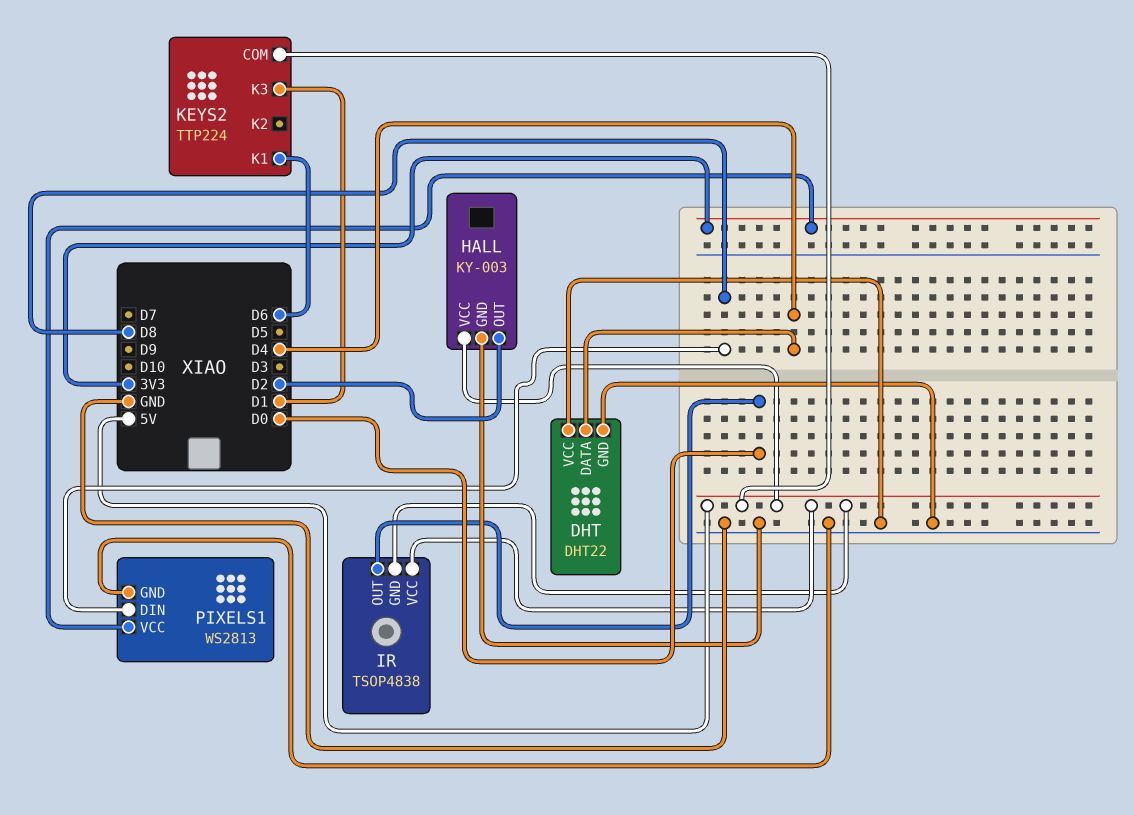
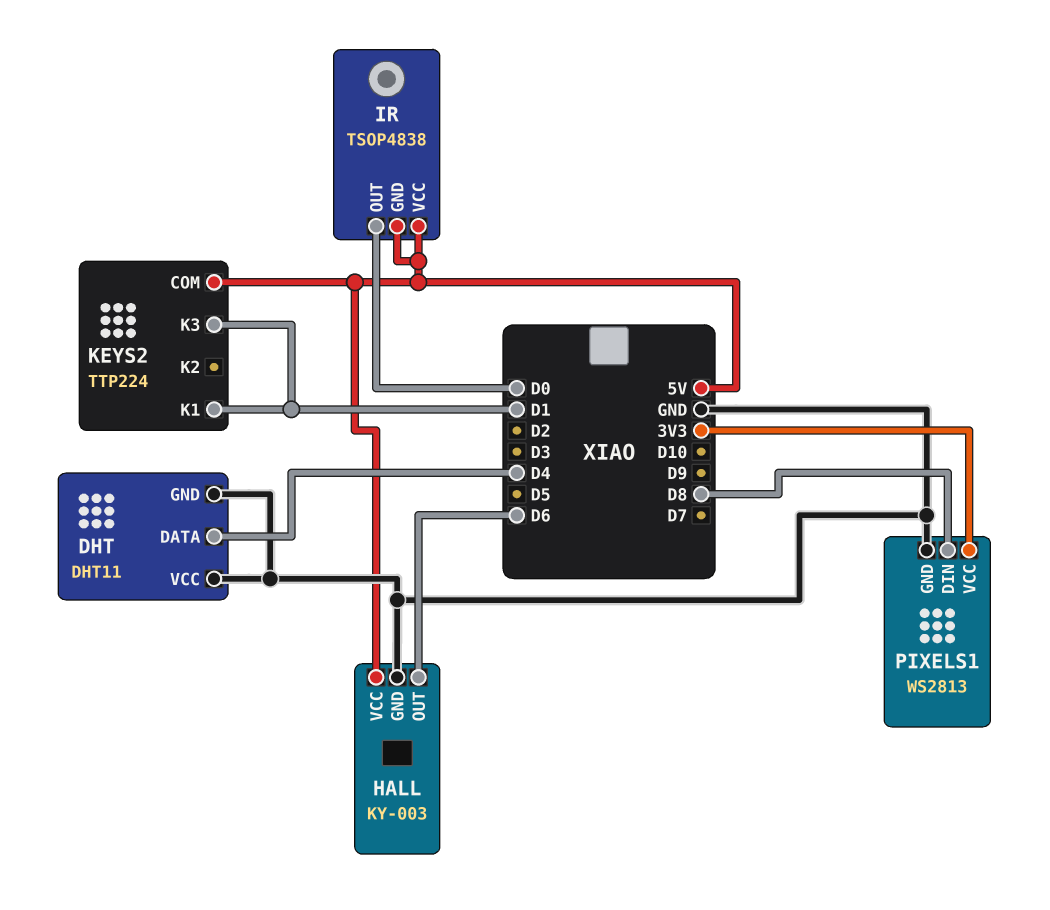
DHT: DHT22 -> DHT11
HALL pin OUT: D2 -> D6
KEYS2 pin K1: D6 -> D1

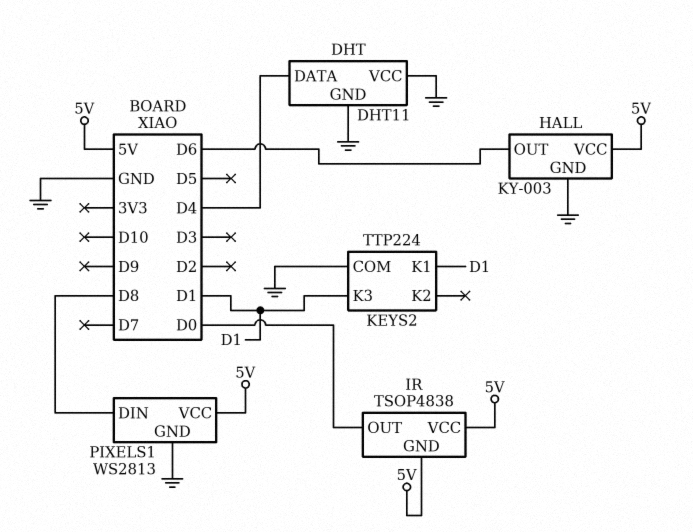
KEYS2 pin COM: 5V -> GND
PIXELS1 pin VCC: 3V3 -> 5V

